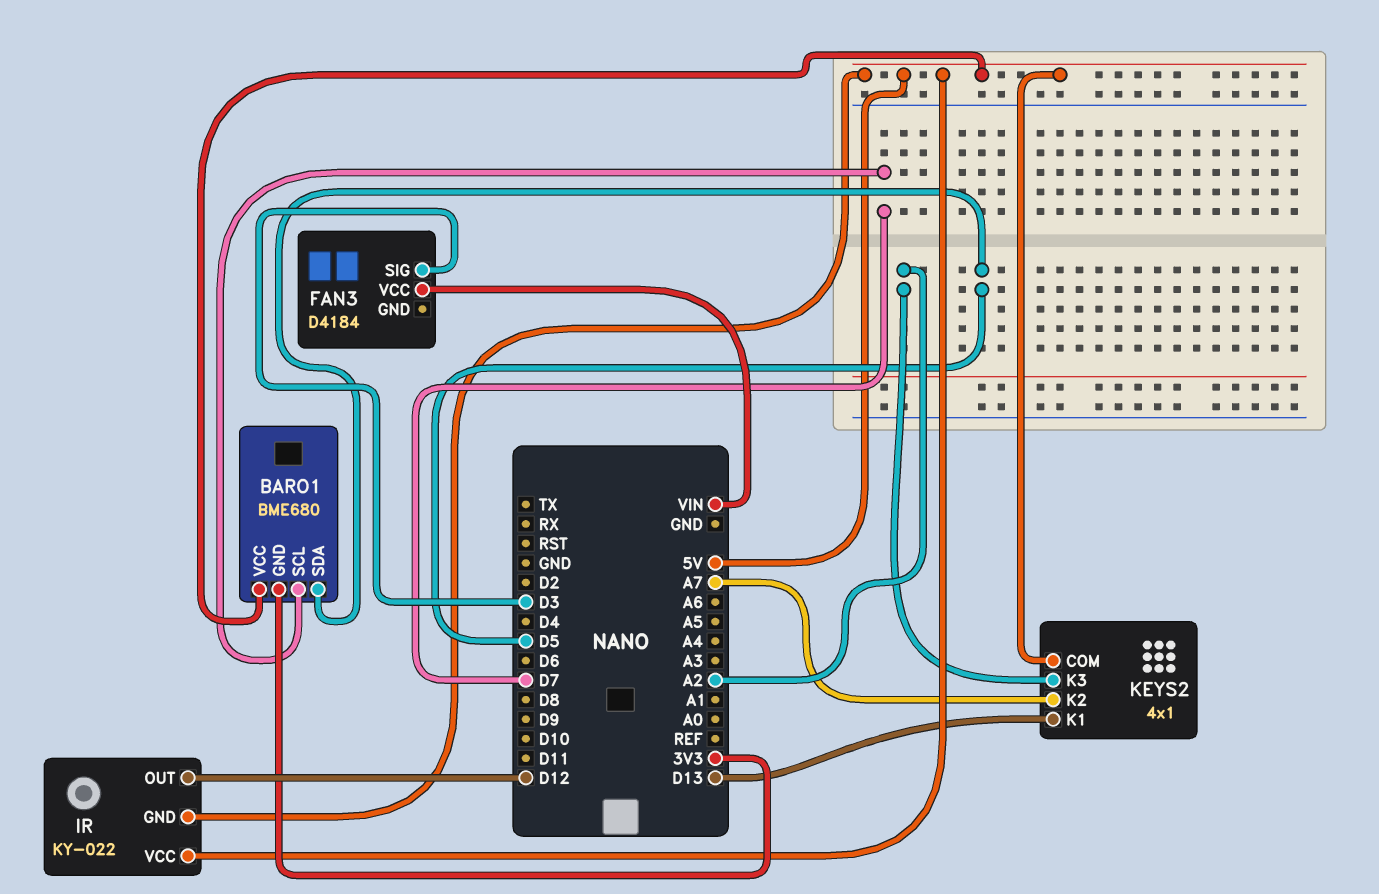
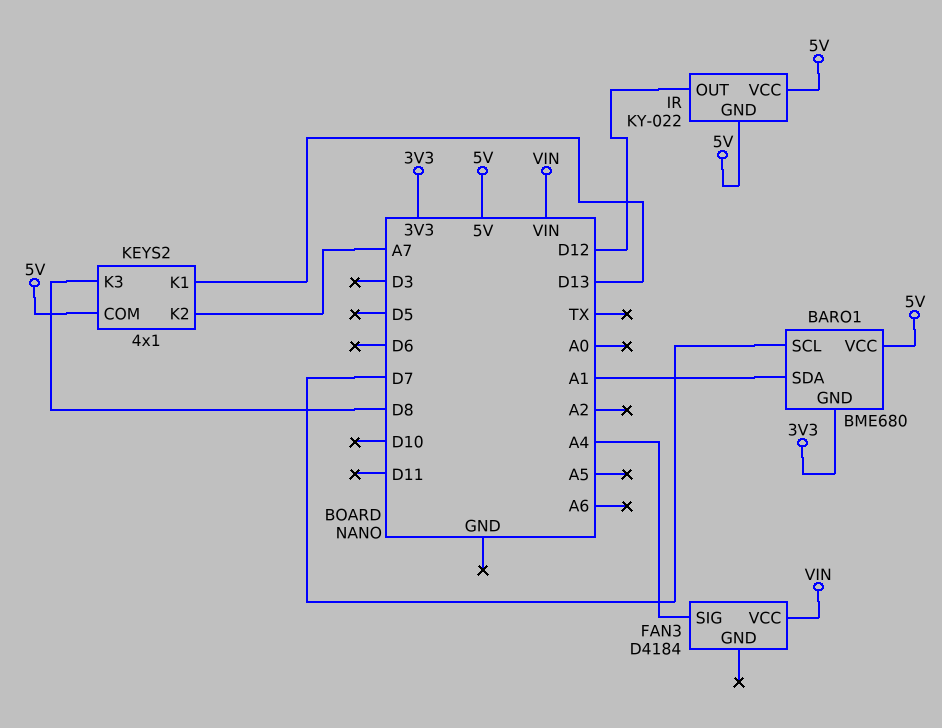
BARO1 pin SDA: D5 -> A1
FAN3 pin SIG: D3 -> A4
KEYS2 pin K3: A2 -> D8

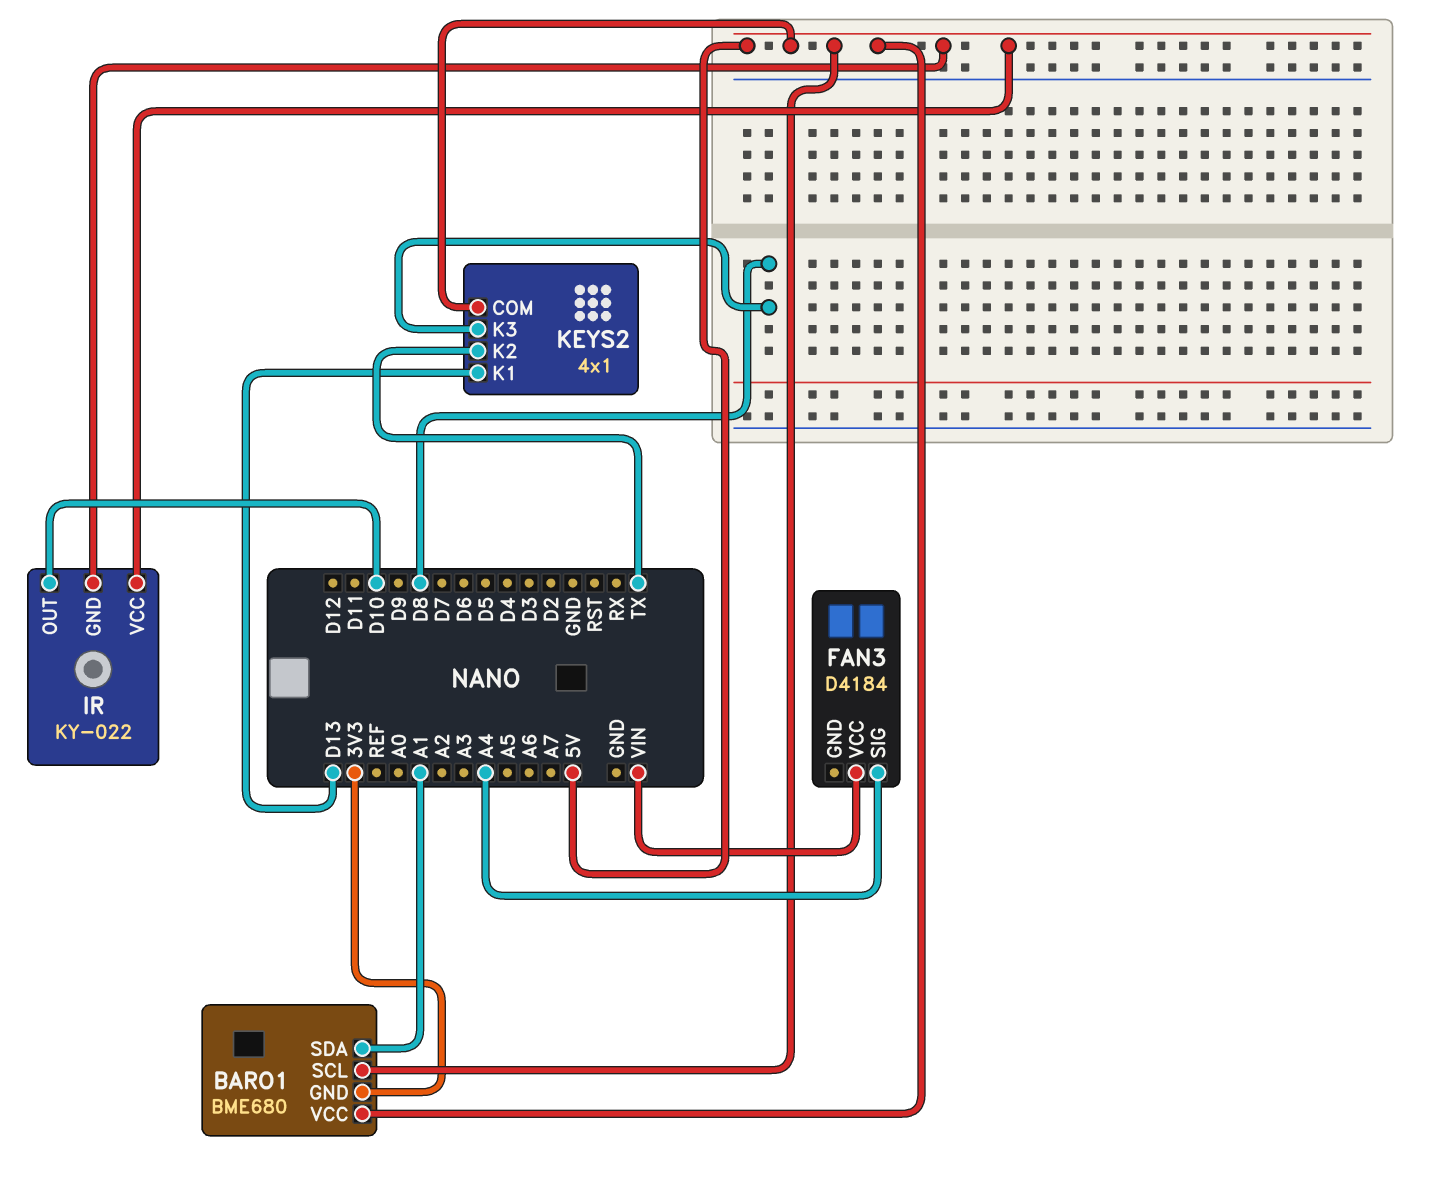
BARO1 pin SCL: D7 -> 5V
IR pin OUT: D12 -> D10
KEYS2 pin K2: A7 -> TX

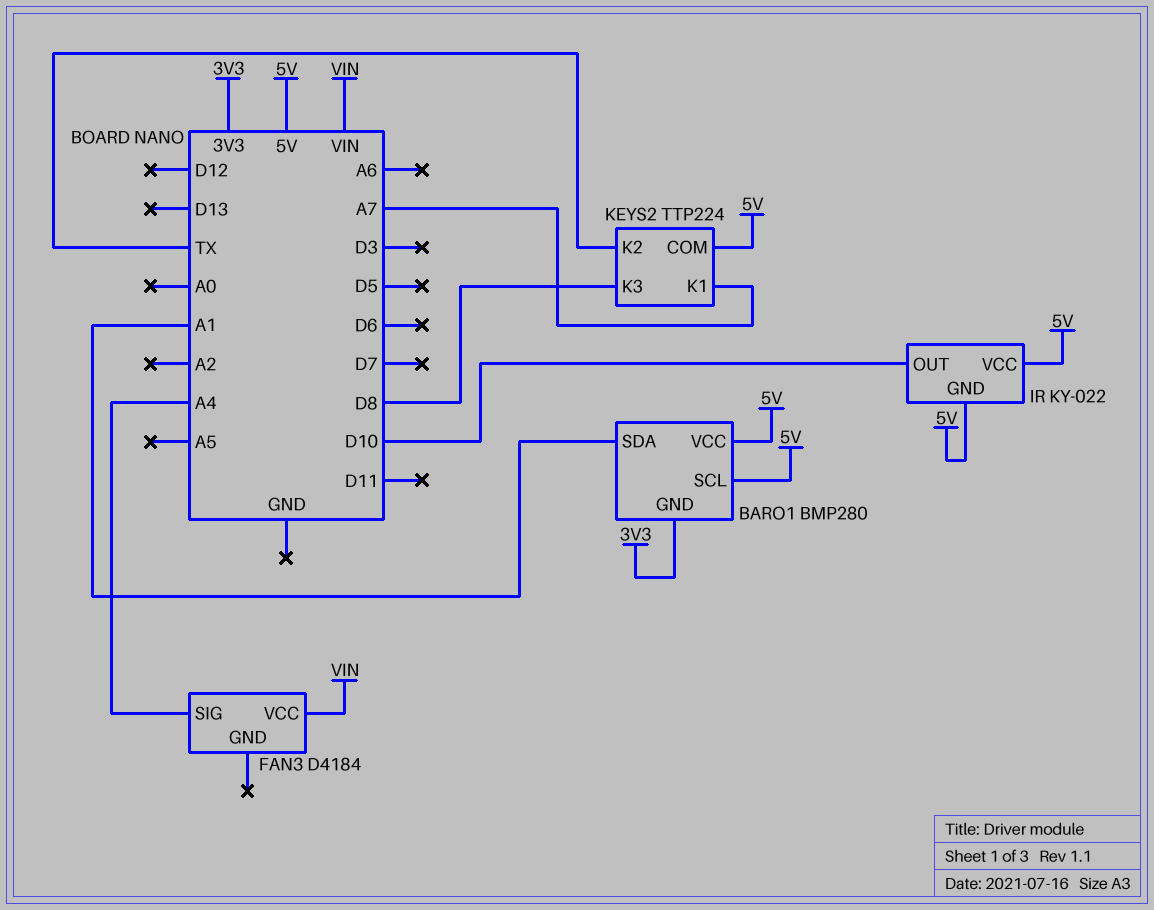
BARO1: BME680 -> BMP280
KEYS2: 4x1 -> TTP224
KEYS2 pin K1: D13 -> A7

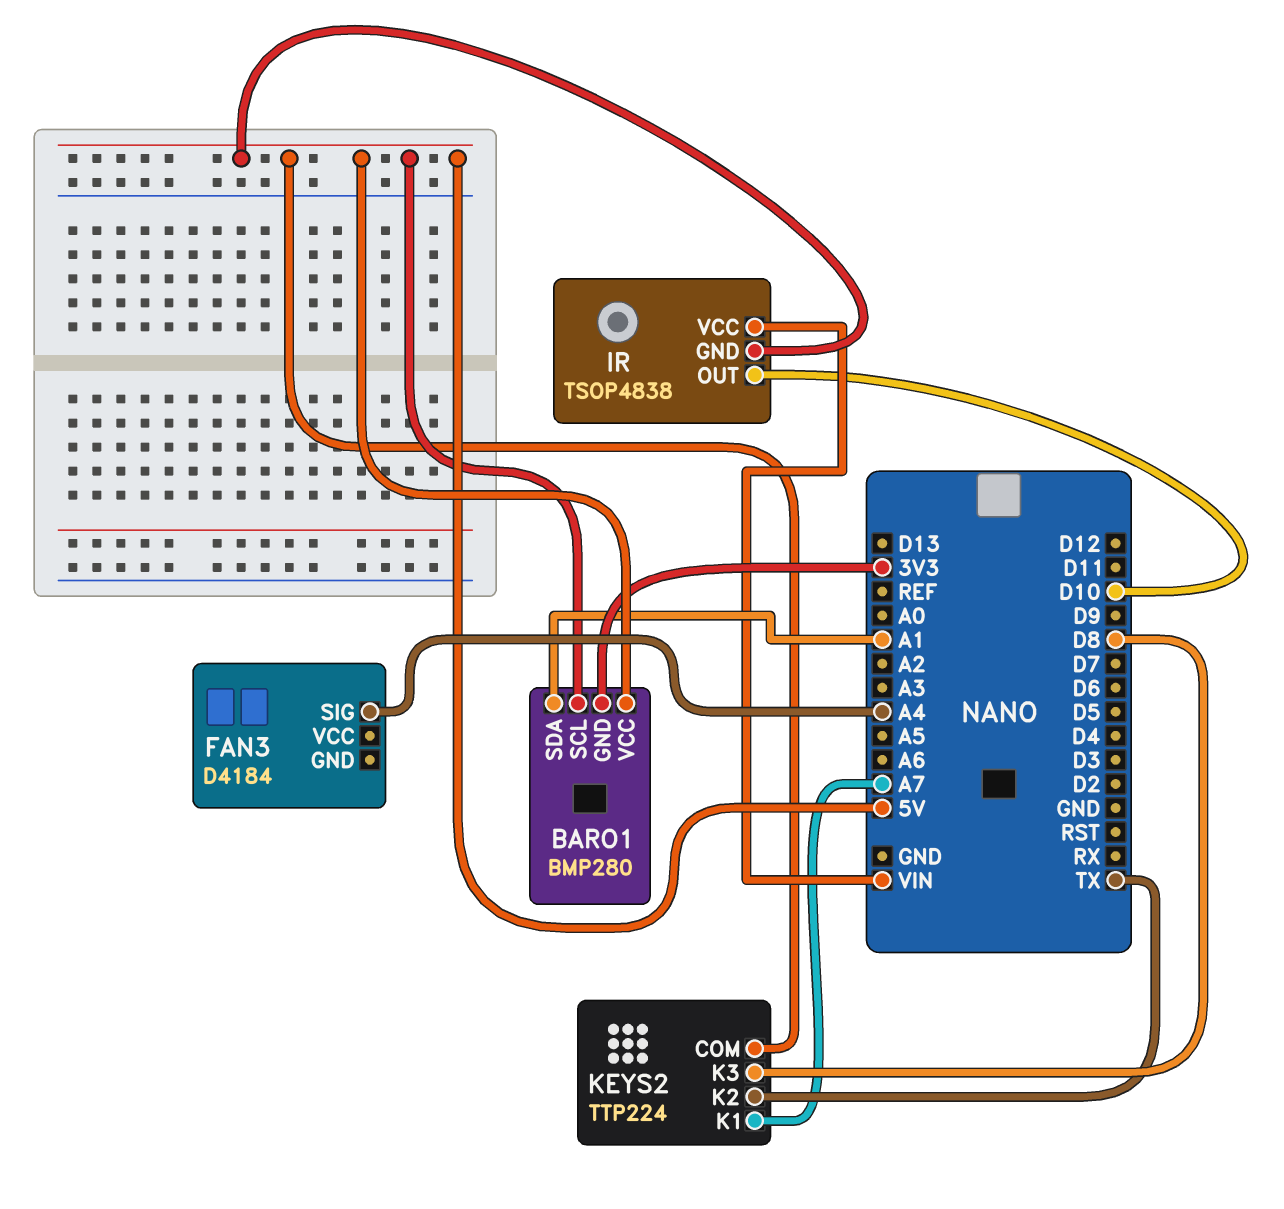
FAN3 pin VCC: VIN -> none
IR: KY-022 -> TSOP4838
IR pin VCC: 5V -> VIN

